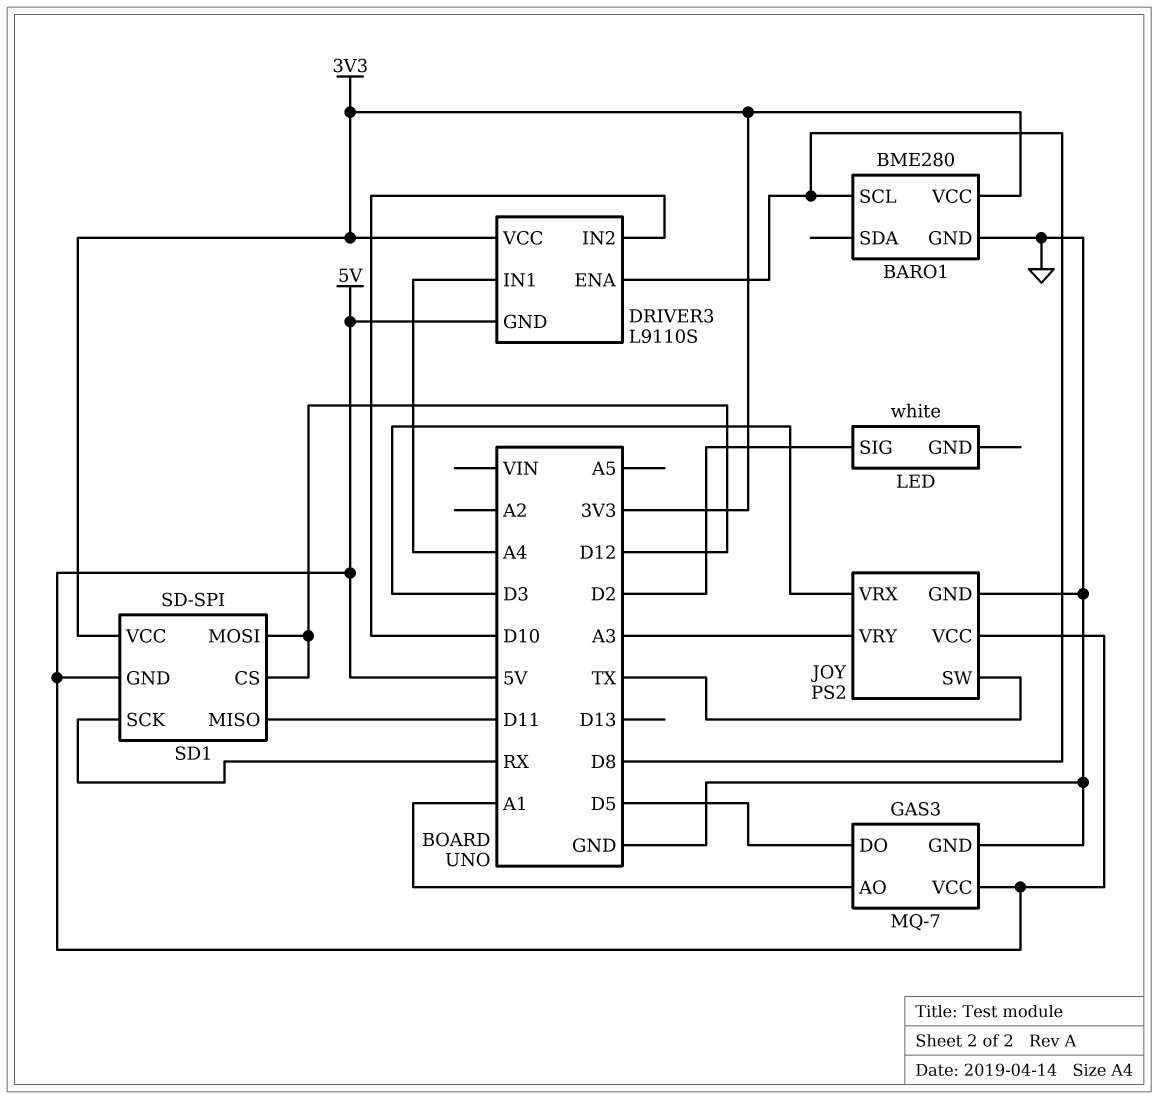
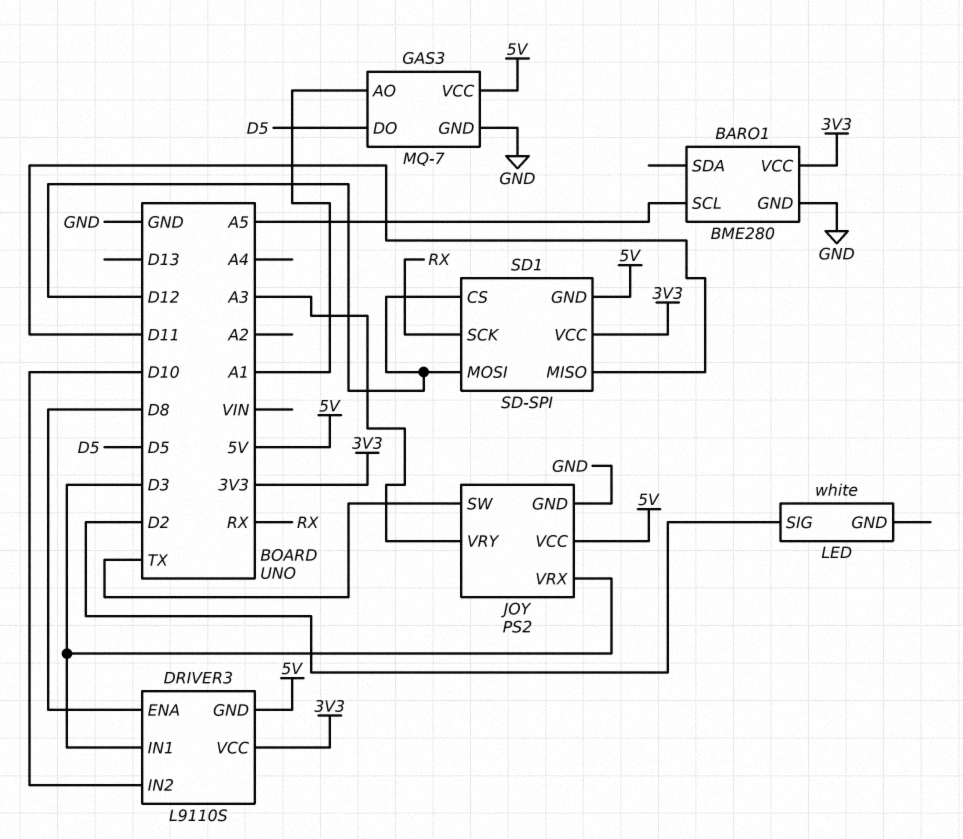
BARO1 pin SCL: D8 -> A5
DRIVER3 pin IN1: A4 -> D3

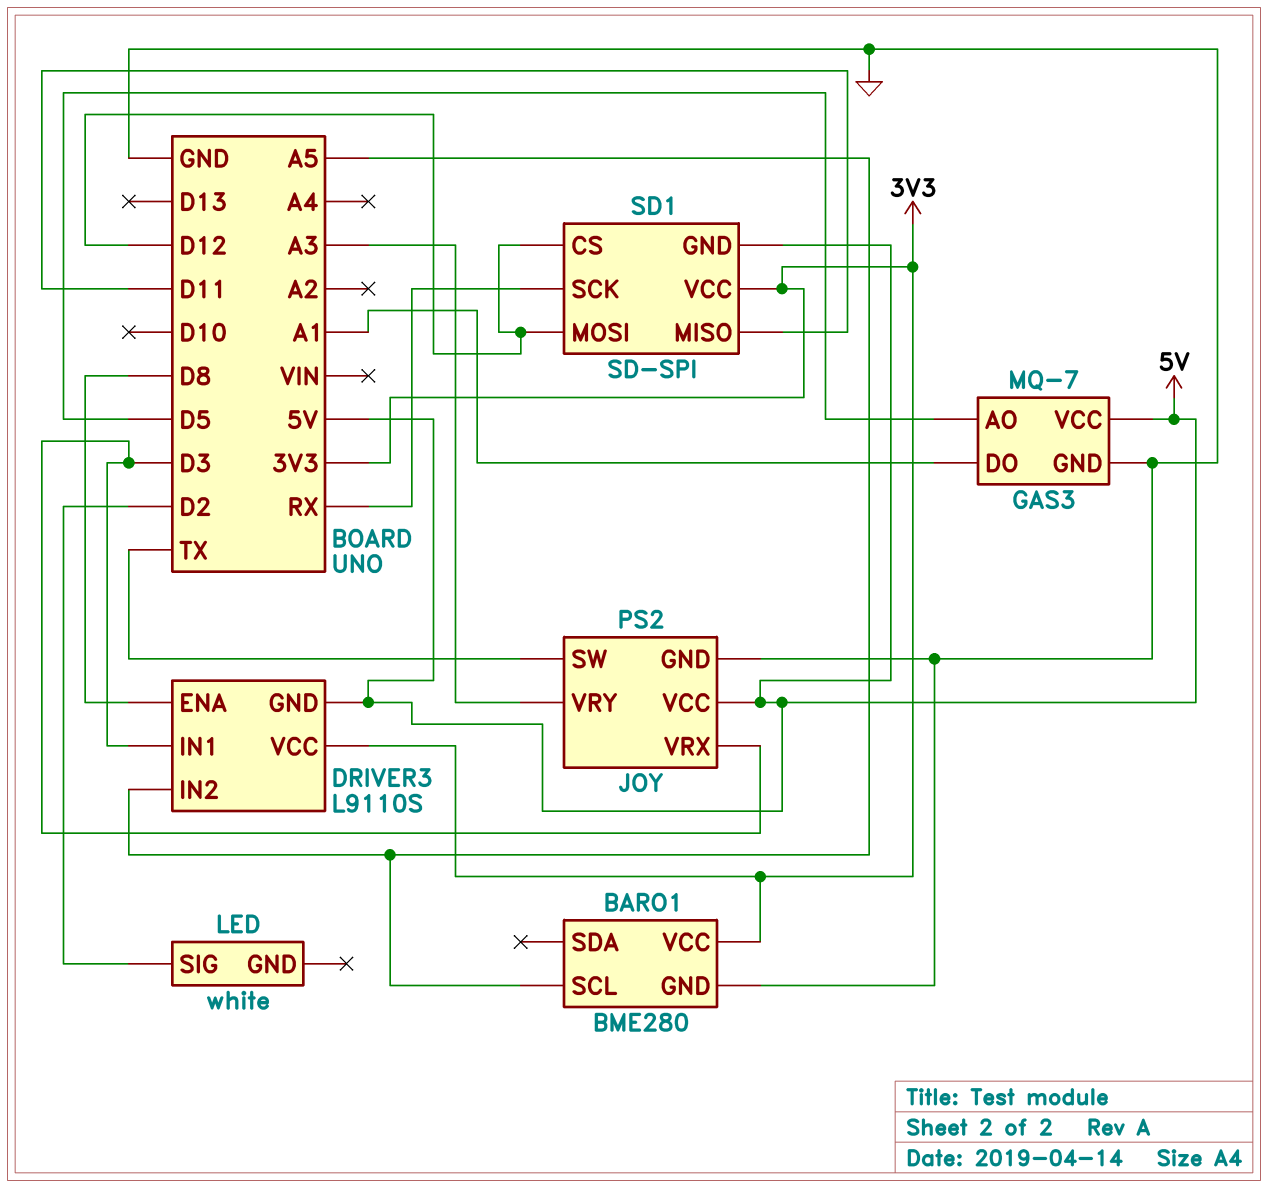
DRIVER3 pin IN2: D10 -> A5
GAS3 pin AO: A1 -> D5
GAS3 pin DO: D5 -> A1

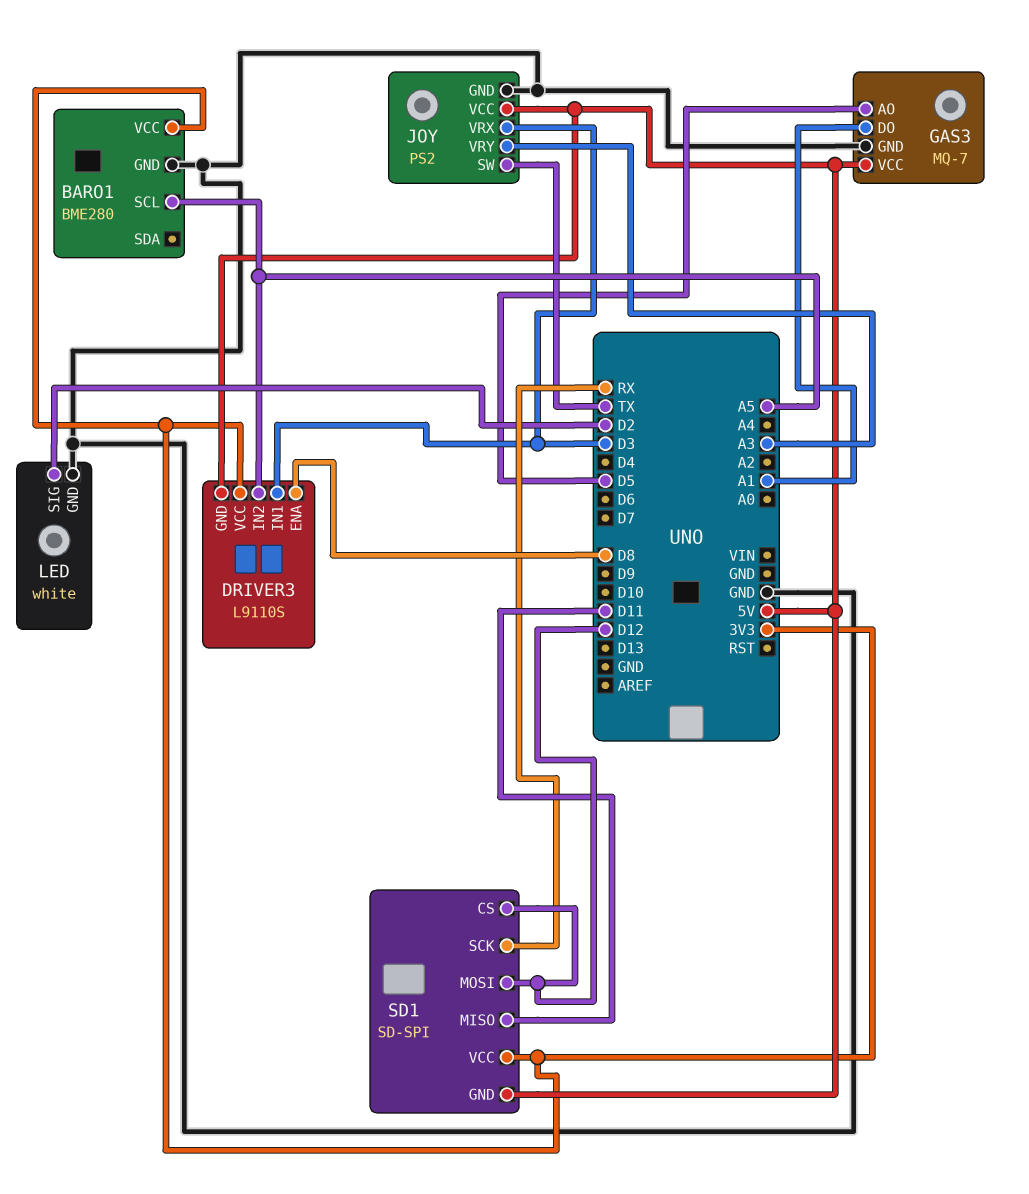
LED pin GND: none -> GND

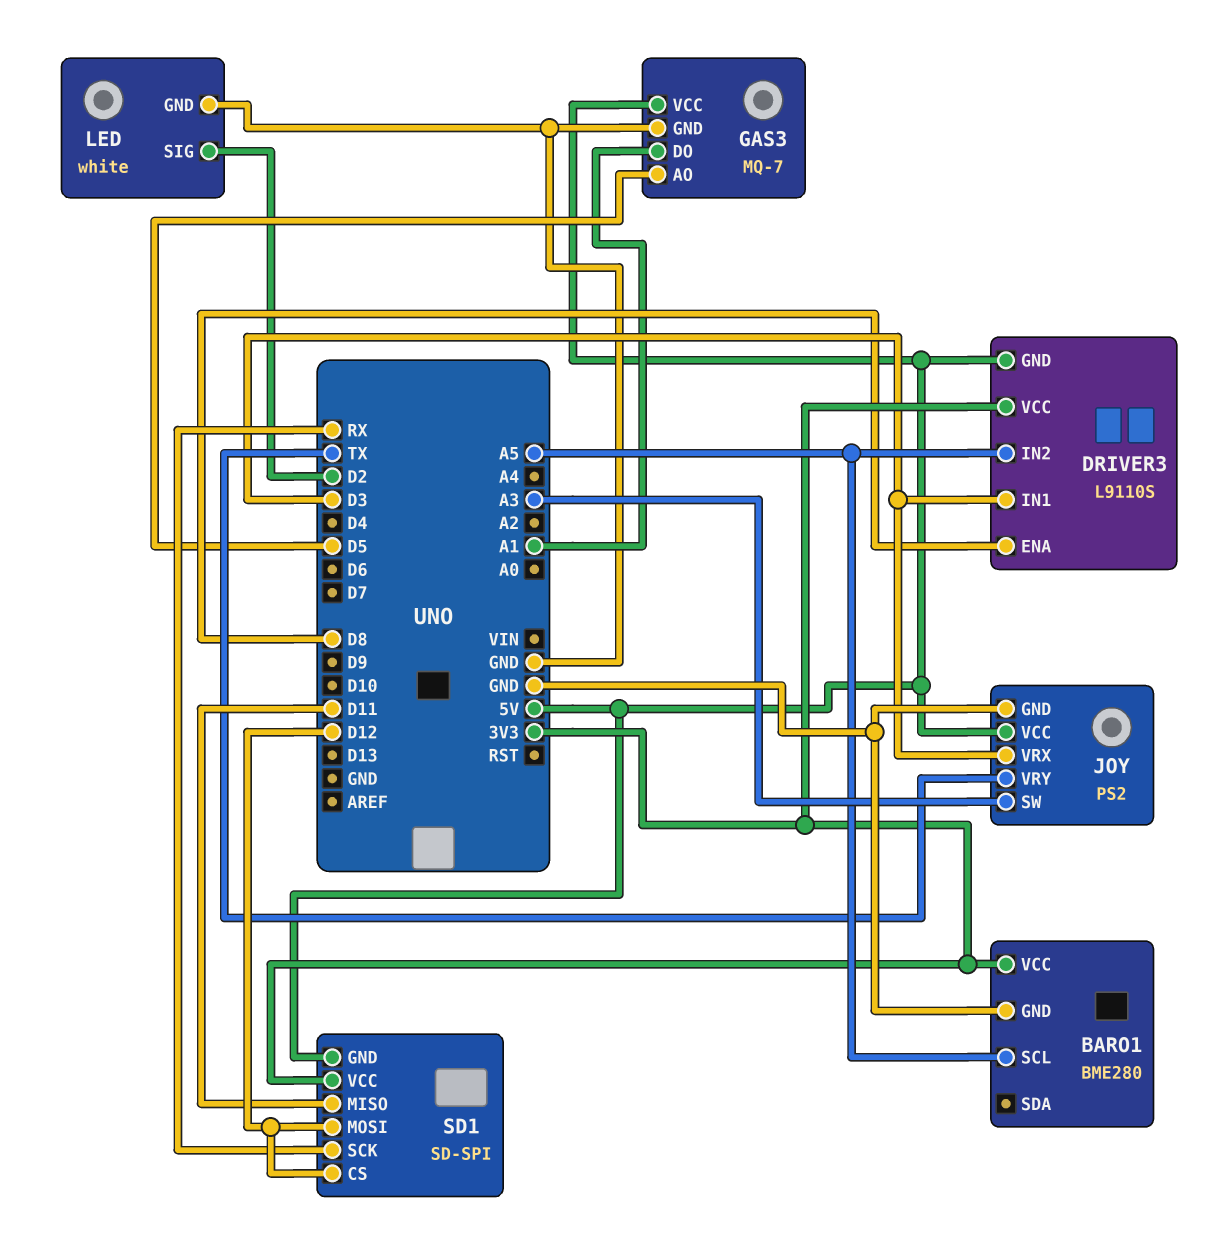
JOY pin SW: TX -> A3
JOY pin VRY: A3 -> TX

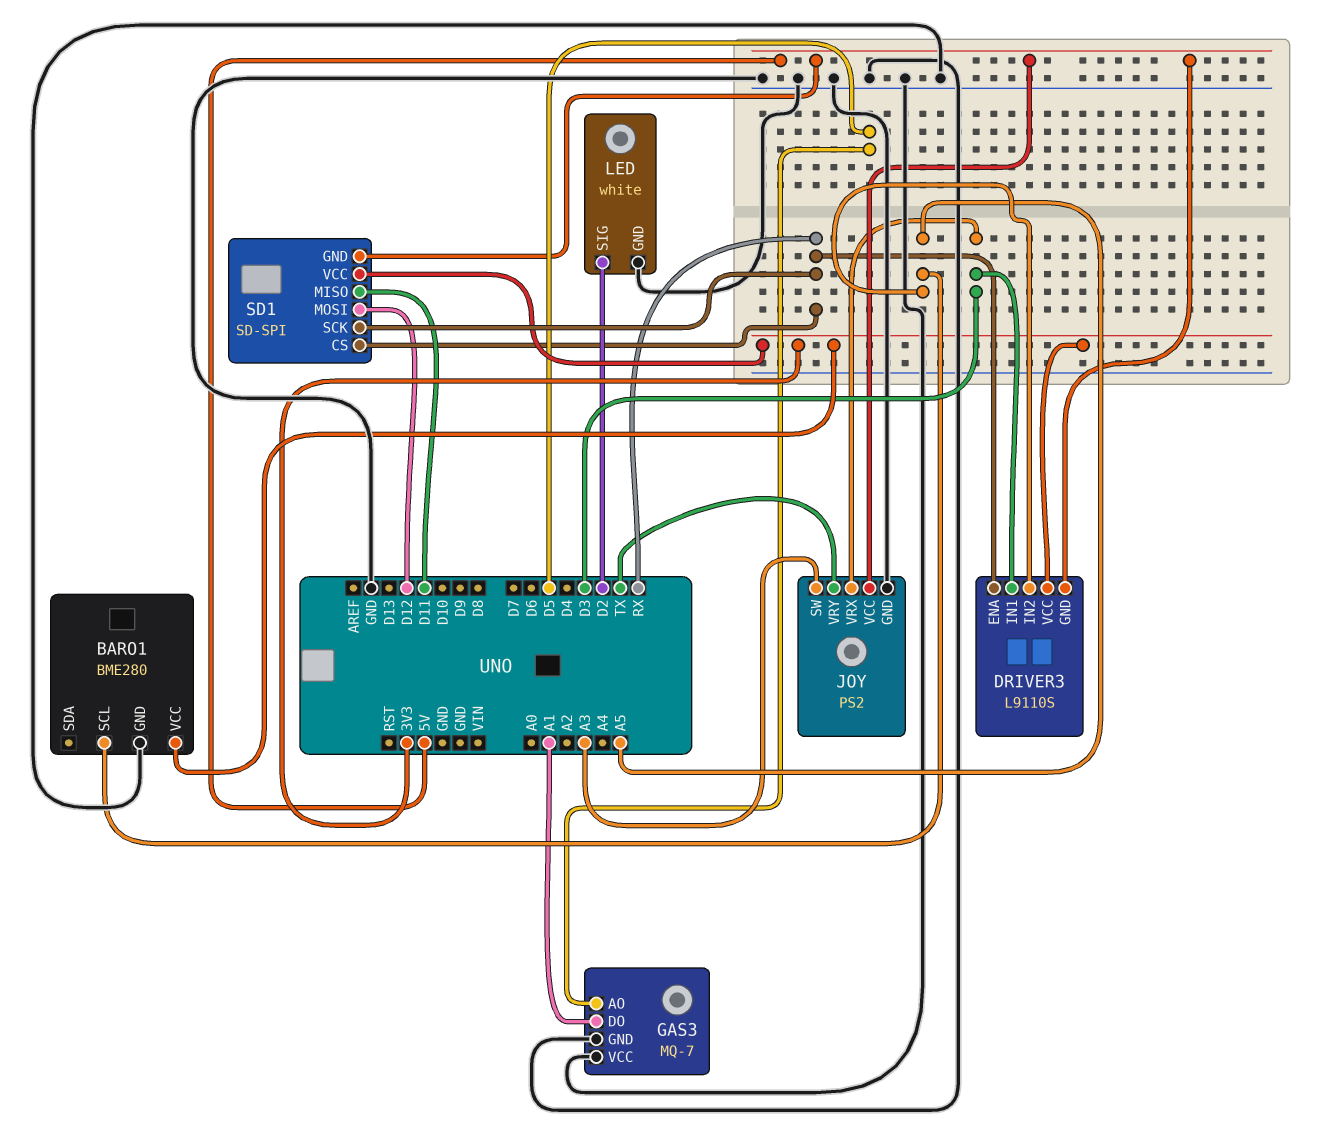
DRIVER3 pin ENA: D8 -> RX
GAS3 pin VCC: 5V -> GND
SD1 pin CS: D12 -> RX

